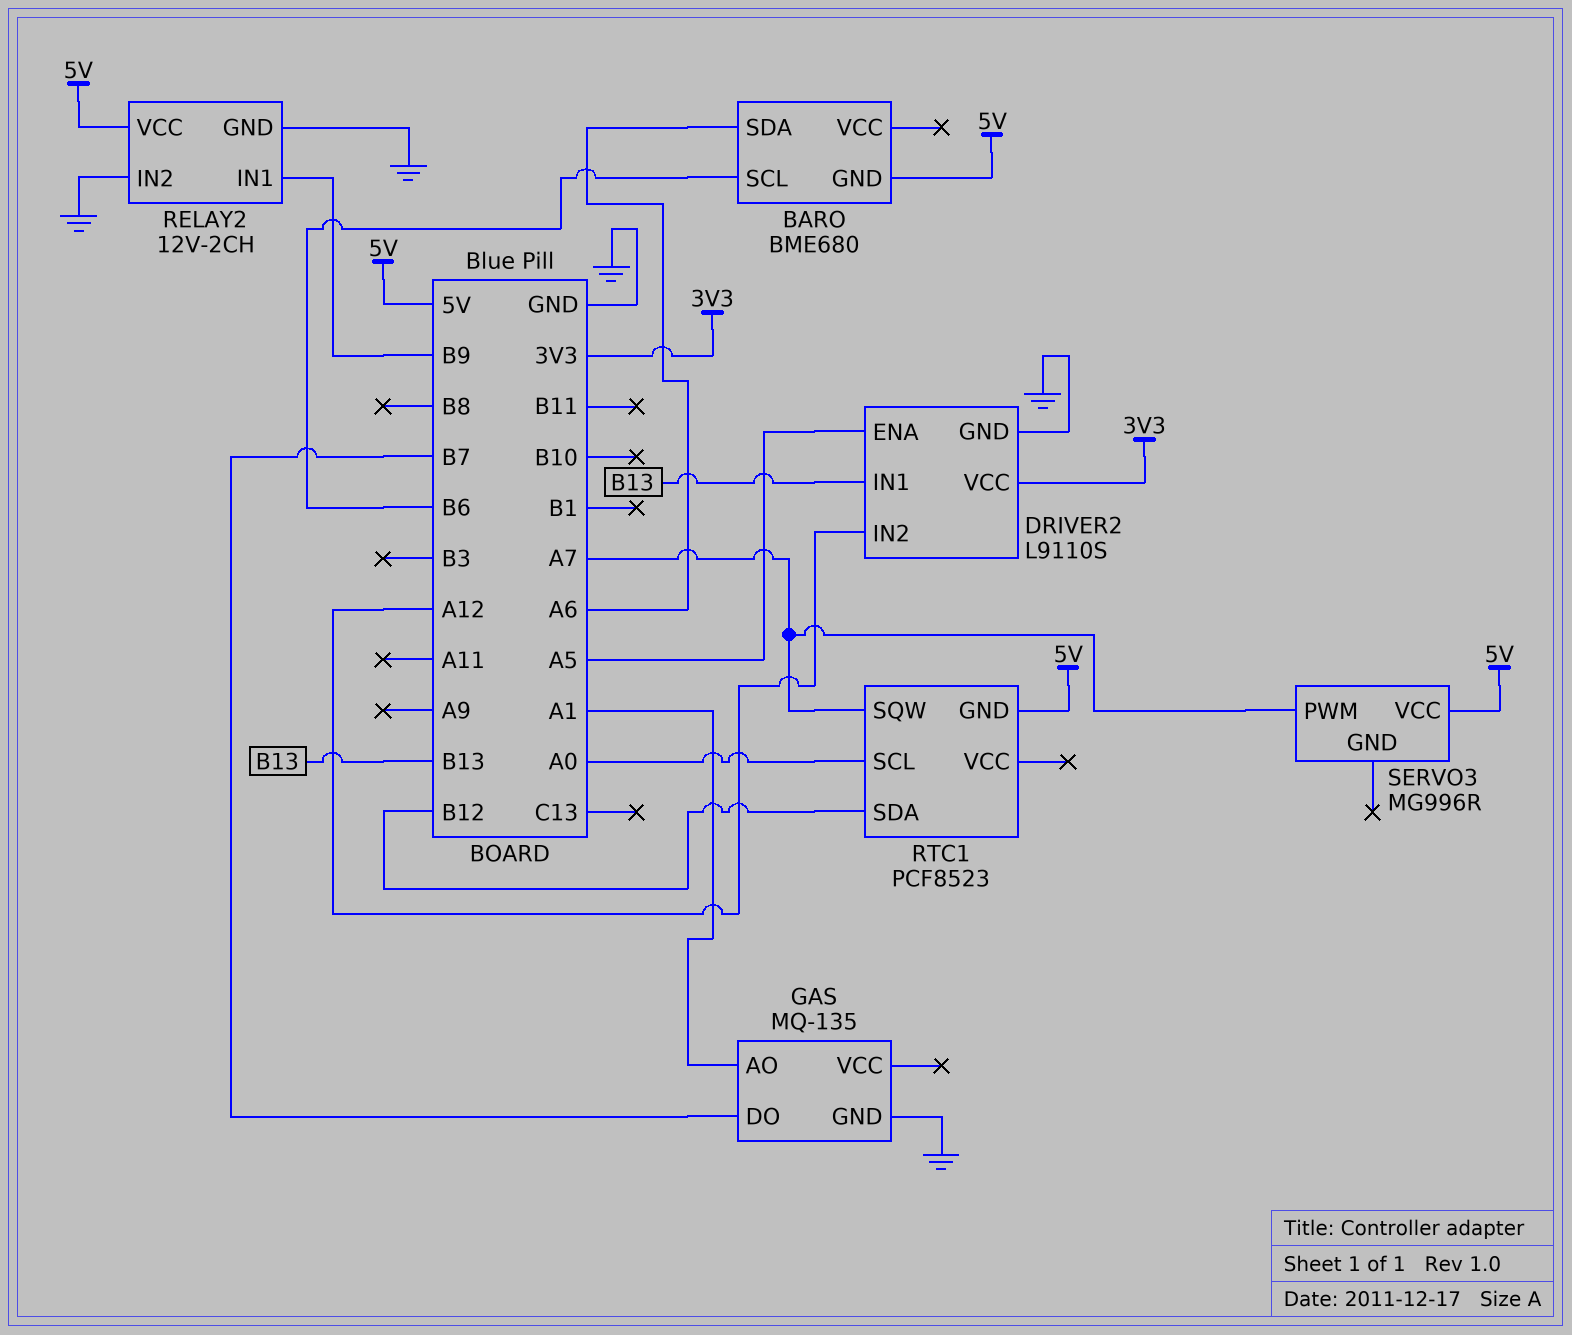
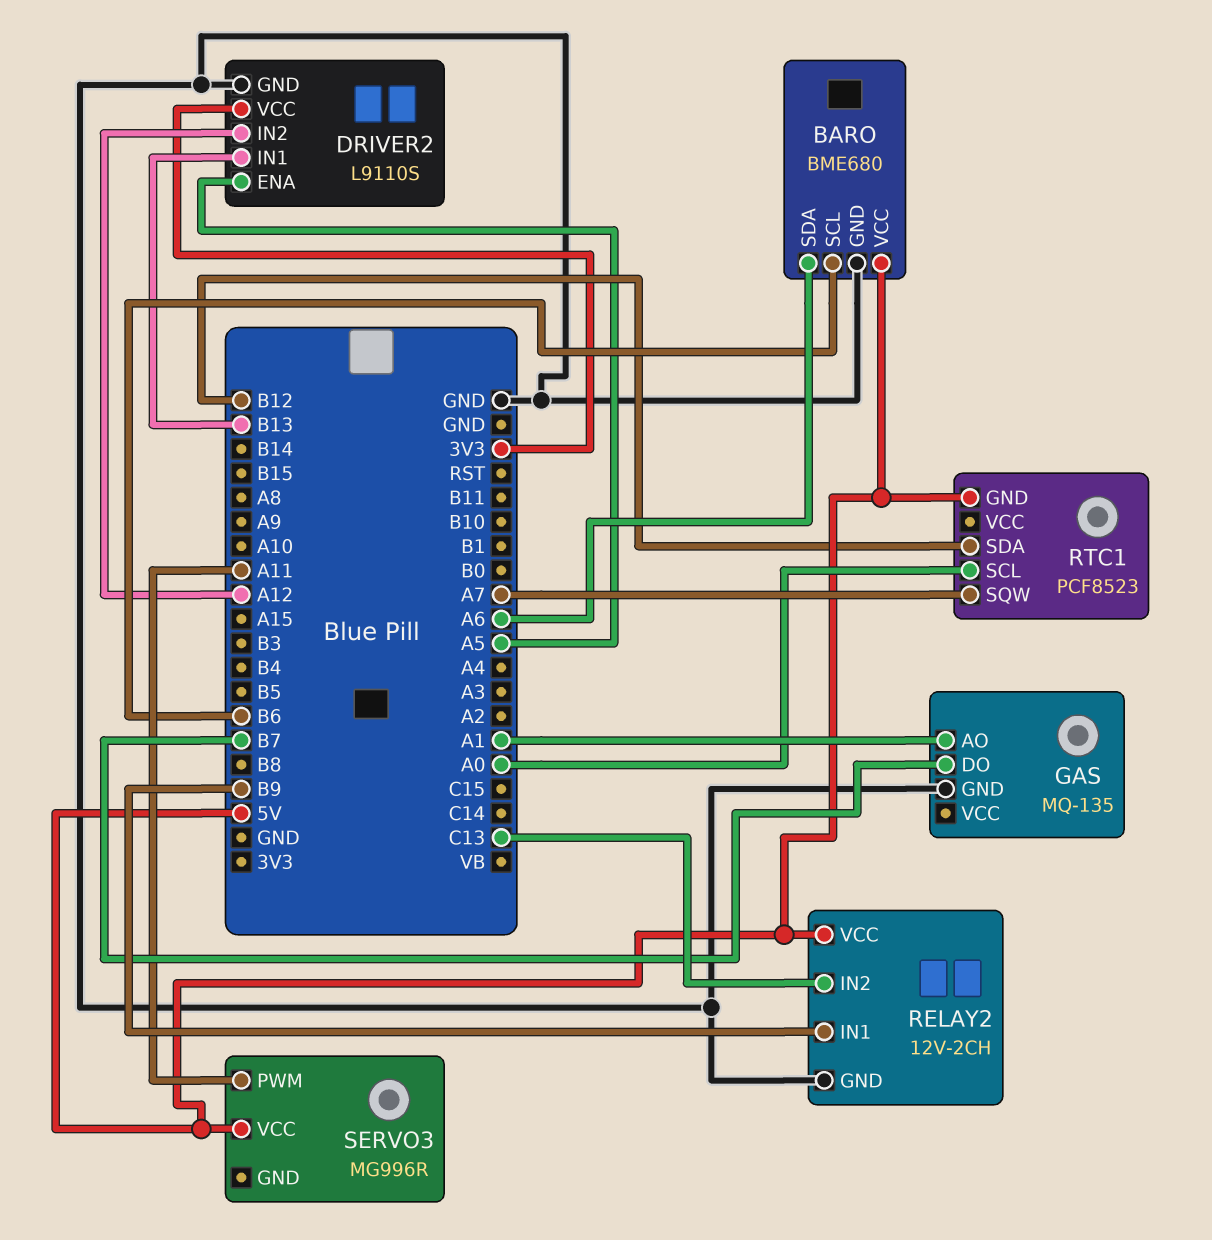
BARO pin GND: 5V -> GND
BARO pin VCC: none -> 5V
RELAY2 pin IN2: GND -> C13
SERVO3 pin PWM: A7 -> A11

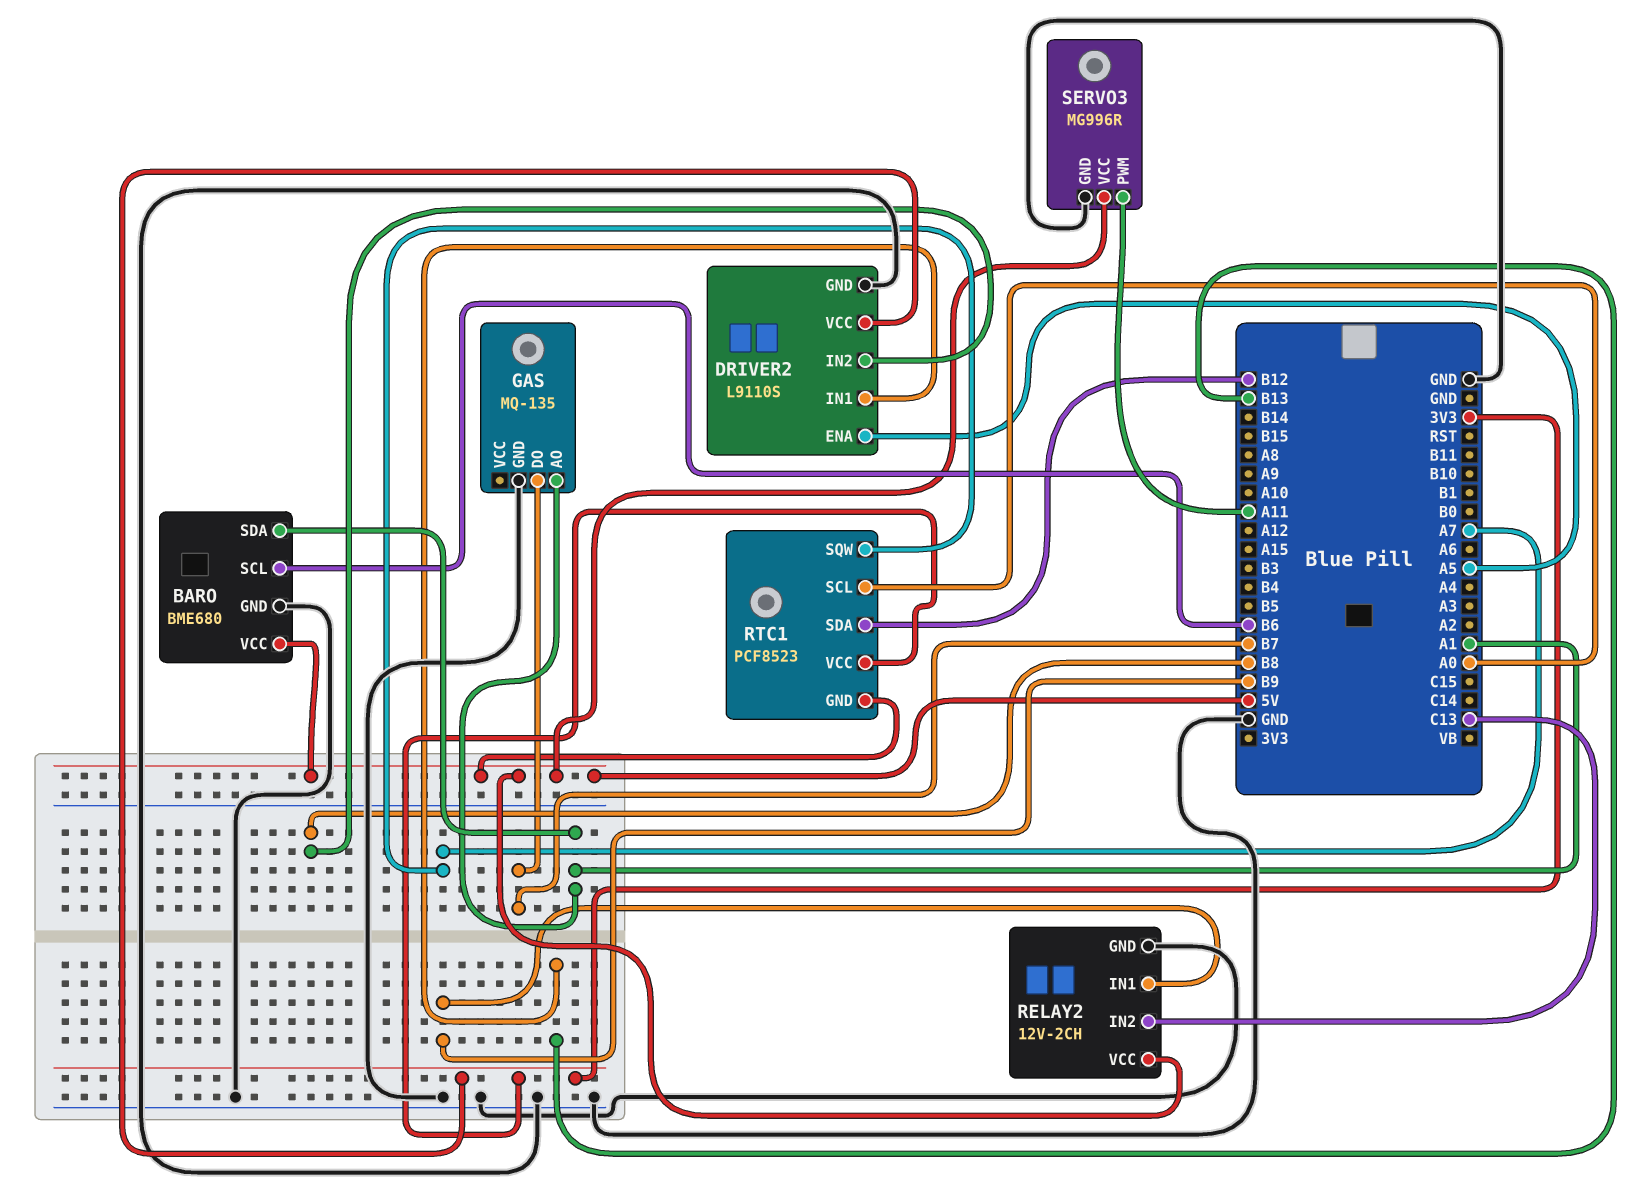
BARO pin SDA: A6 -> A1
DRIVER2 pin IN2: A12 -> B8
RTC1 pin VCC: none -> 3V3
SERVO3 pin GND: none -> GND

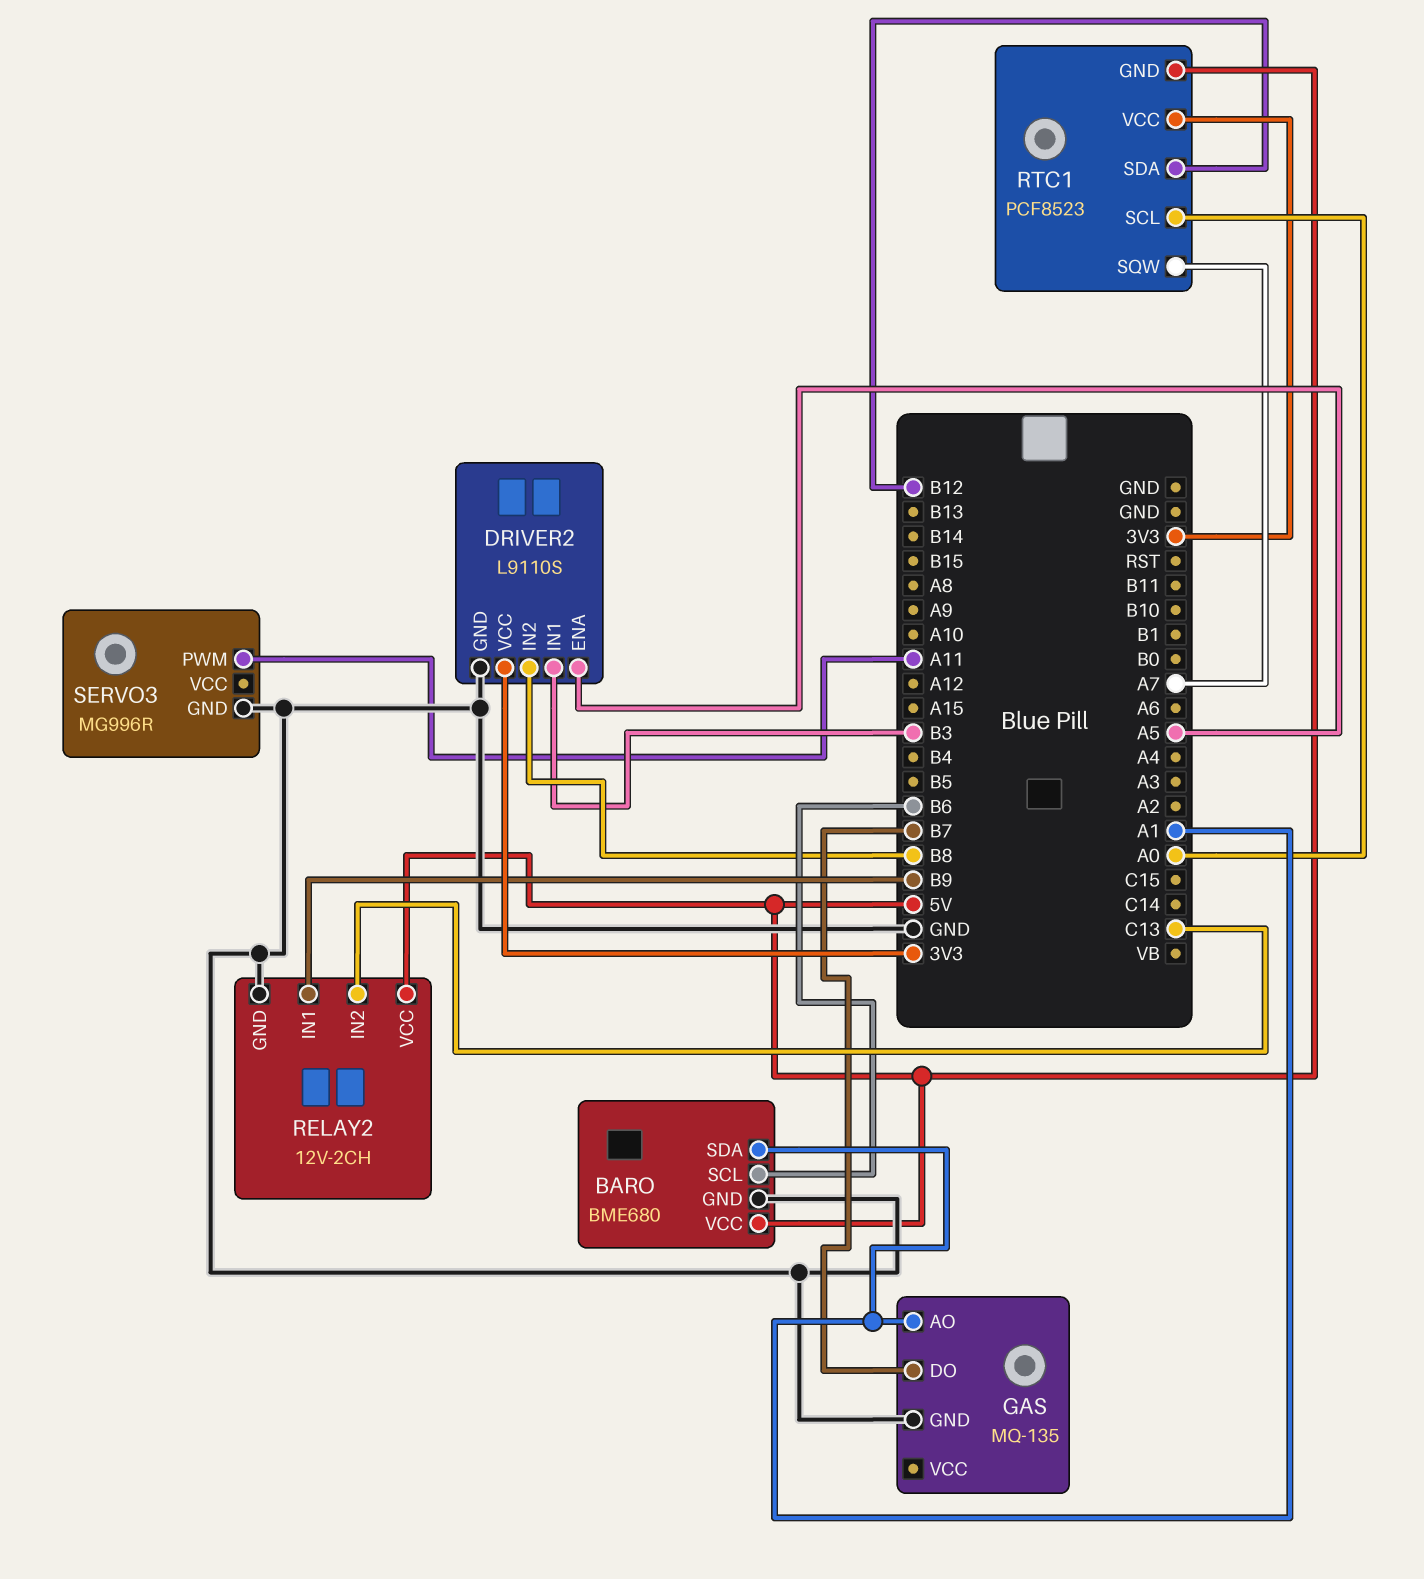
DRIVER2 pin IN1: B13 -> B3
SERVO3 pin VCC: 5V -> none

